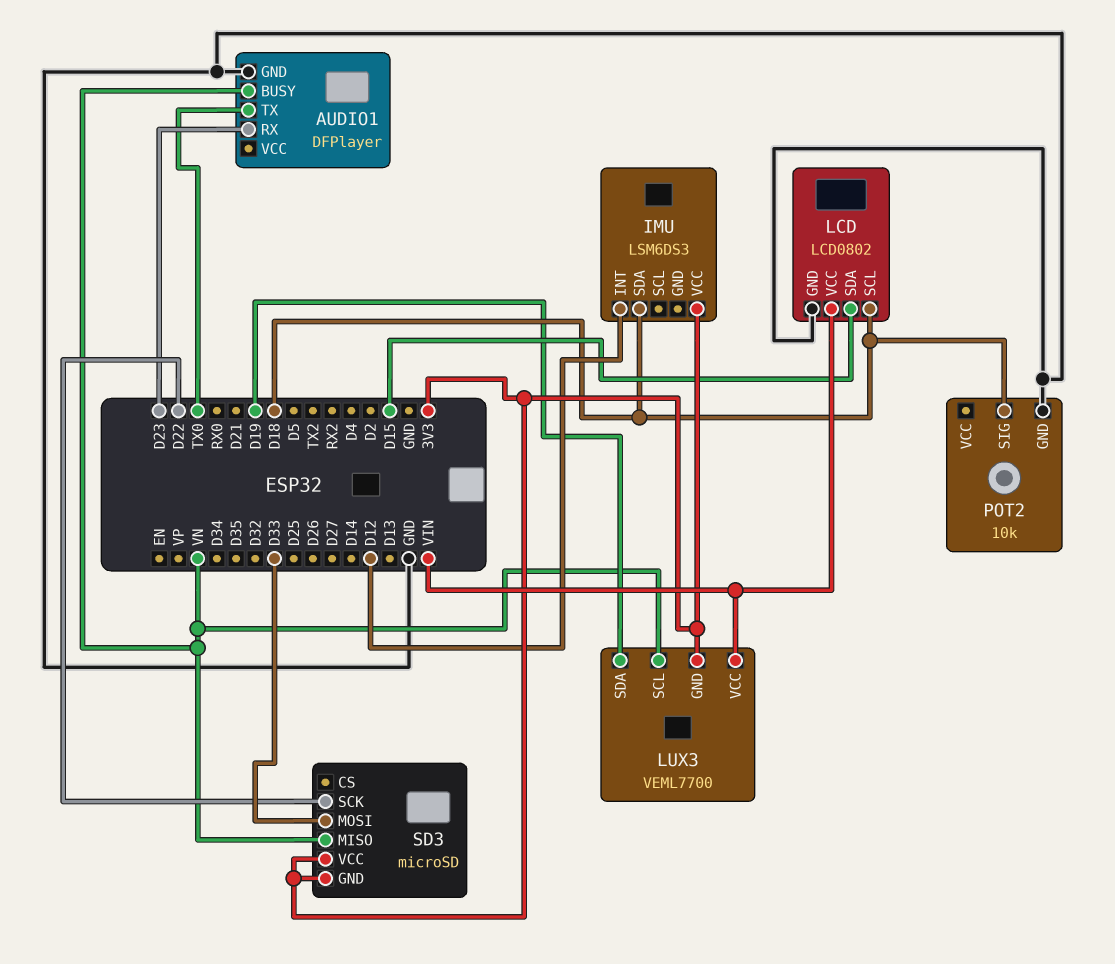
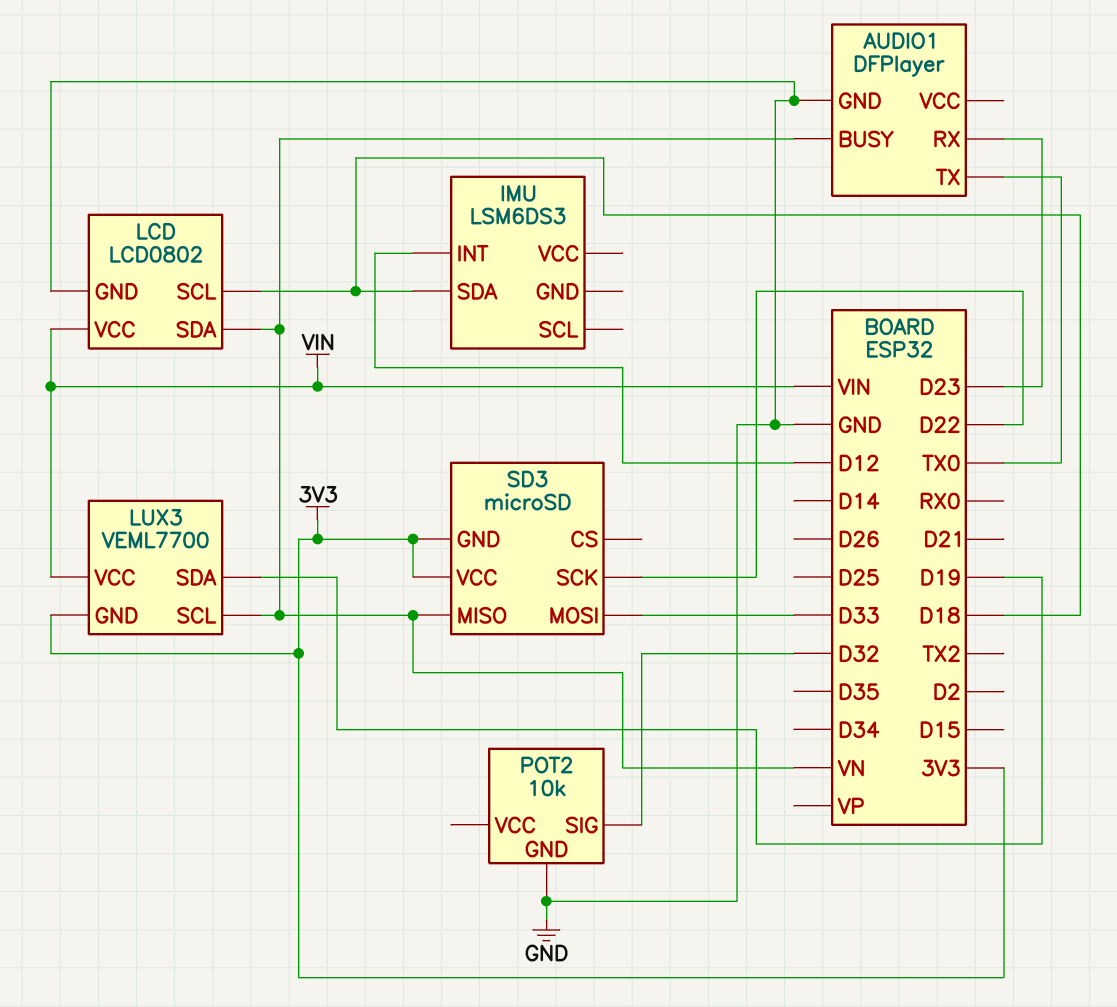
IMU pin VCC: 3V3 -> none
LCD pin SDA: D15 -> VN
POT2 pin SIG: D18 -> D32

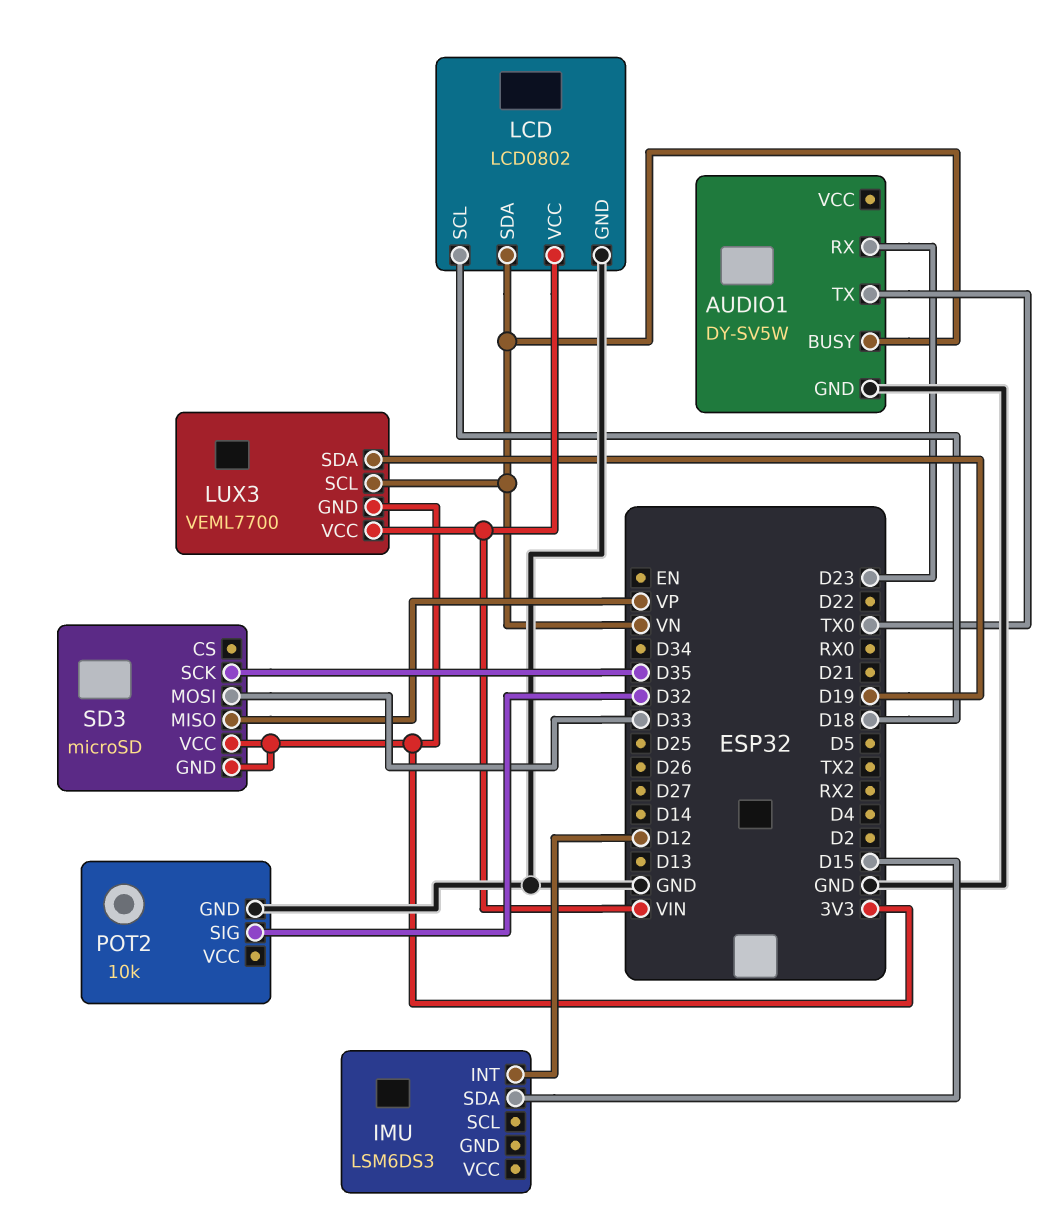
AUDIO1: DFPlayer -> DY-SV5W
IMU pin SDA: D18 -> D15
SD3 pin MISO: VN -> VP
SD3 pin SCK: D22 -> D35

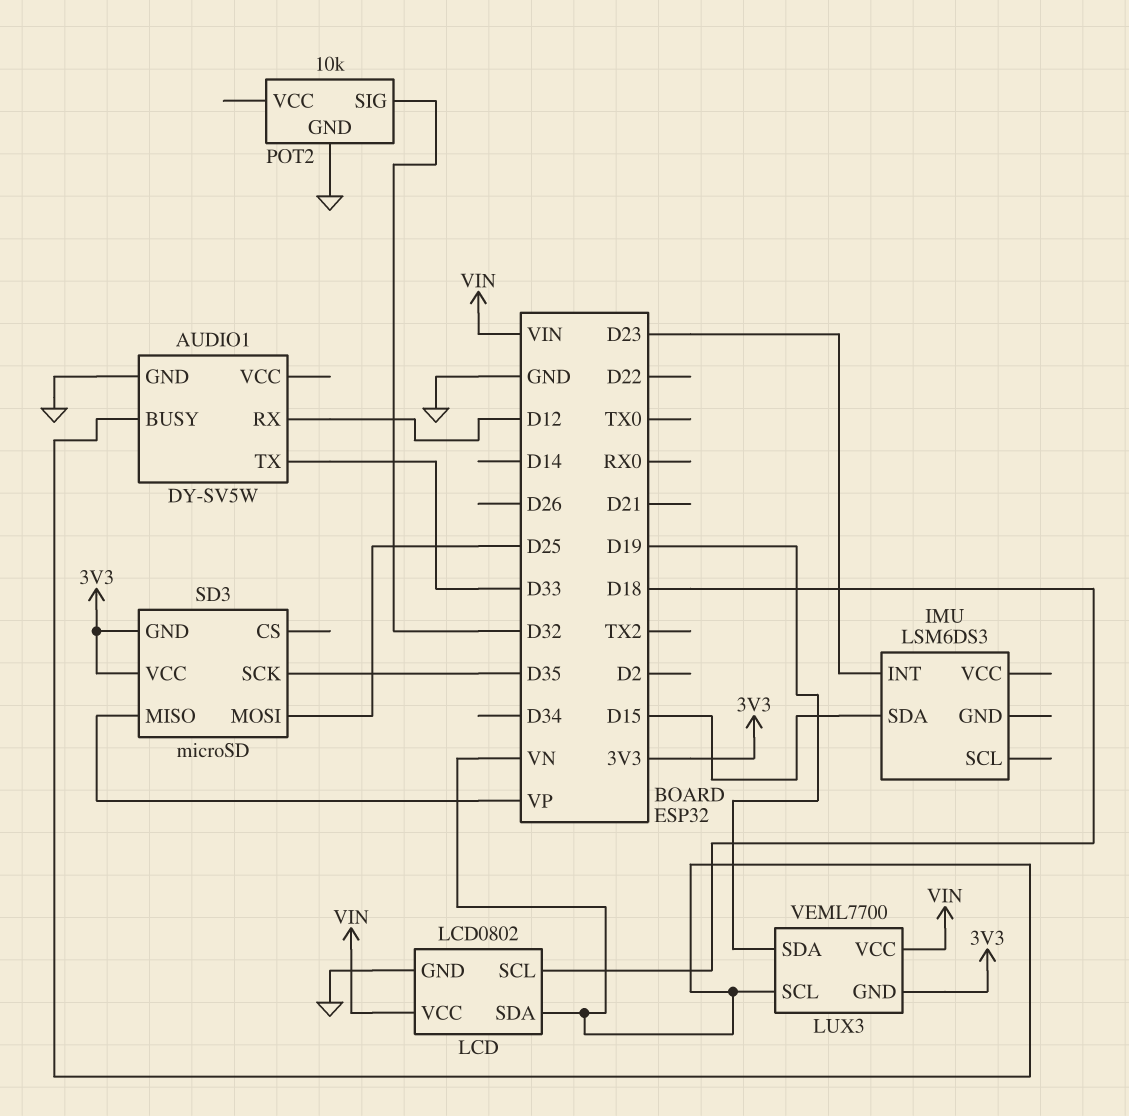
AUDIO1 pin RX: D23 -> D12
AUDIO1 pin TX: TX0 -> D33
IMU pin INT: D12 -> D23
SD3 pin MOSI: D33 -> D25

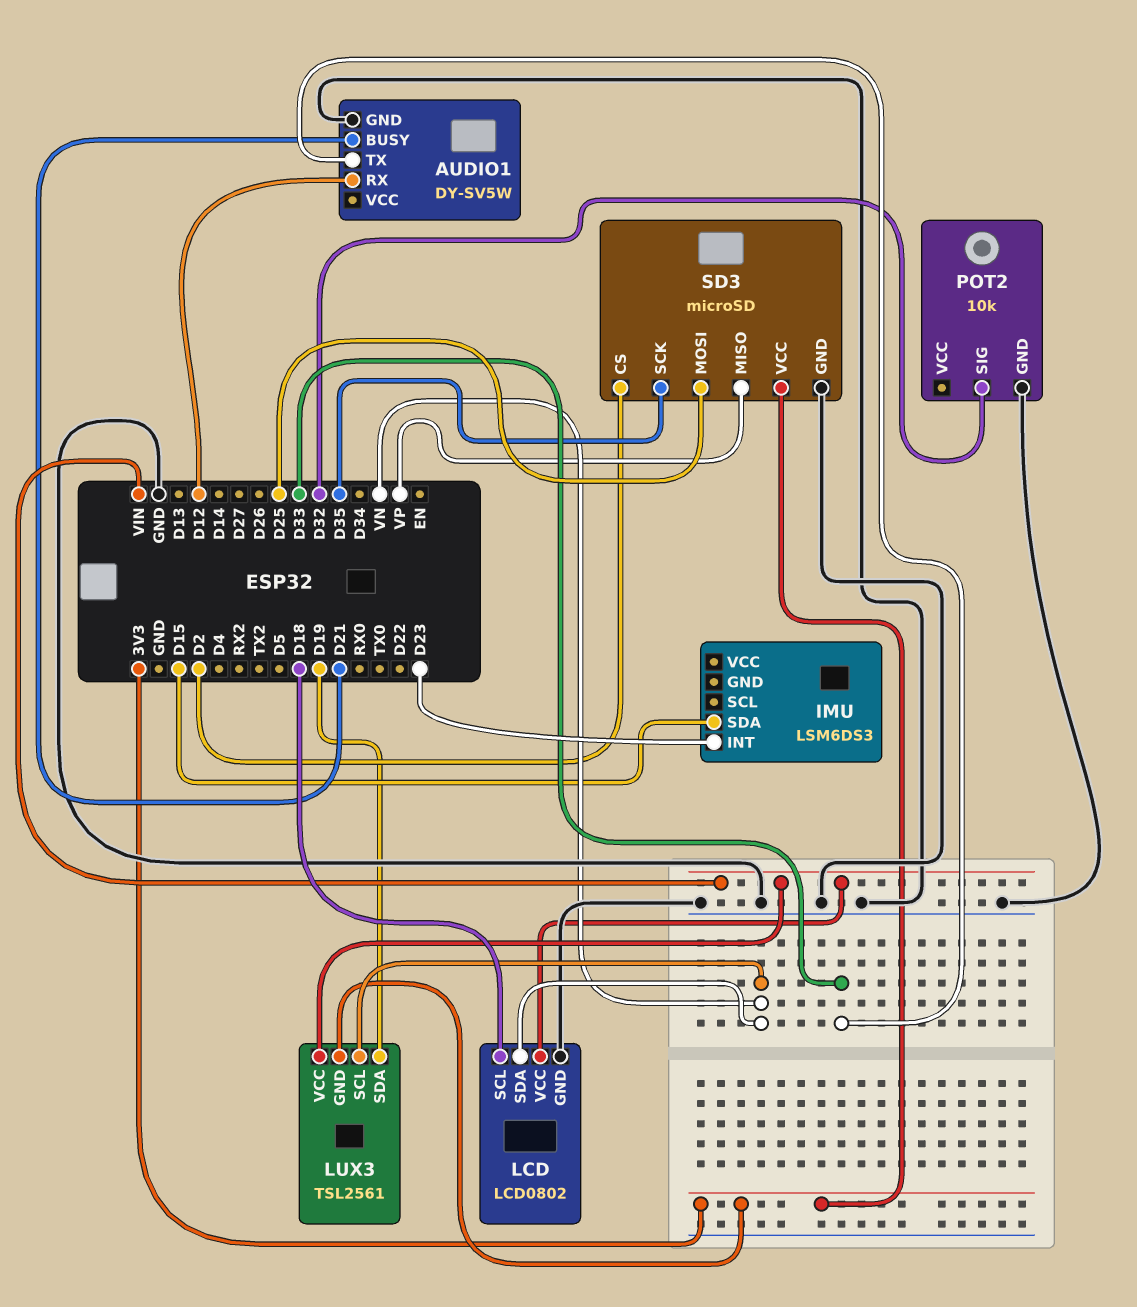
AUDIO1 pin BUSY: VN -> D21
LUX3: VEML7700 -> TSL2561
SD3 pin CS: none -> D2
SD3 pin GND: 3V3 -> GND

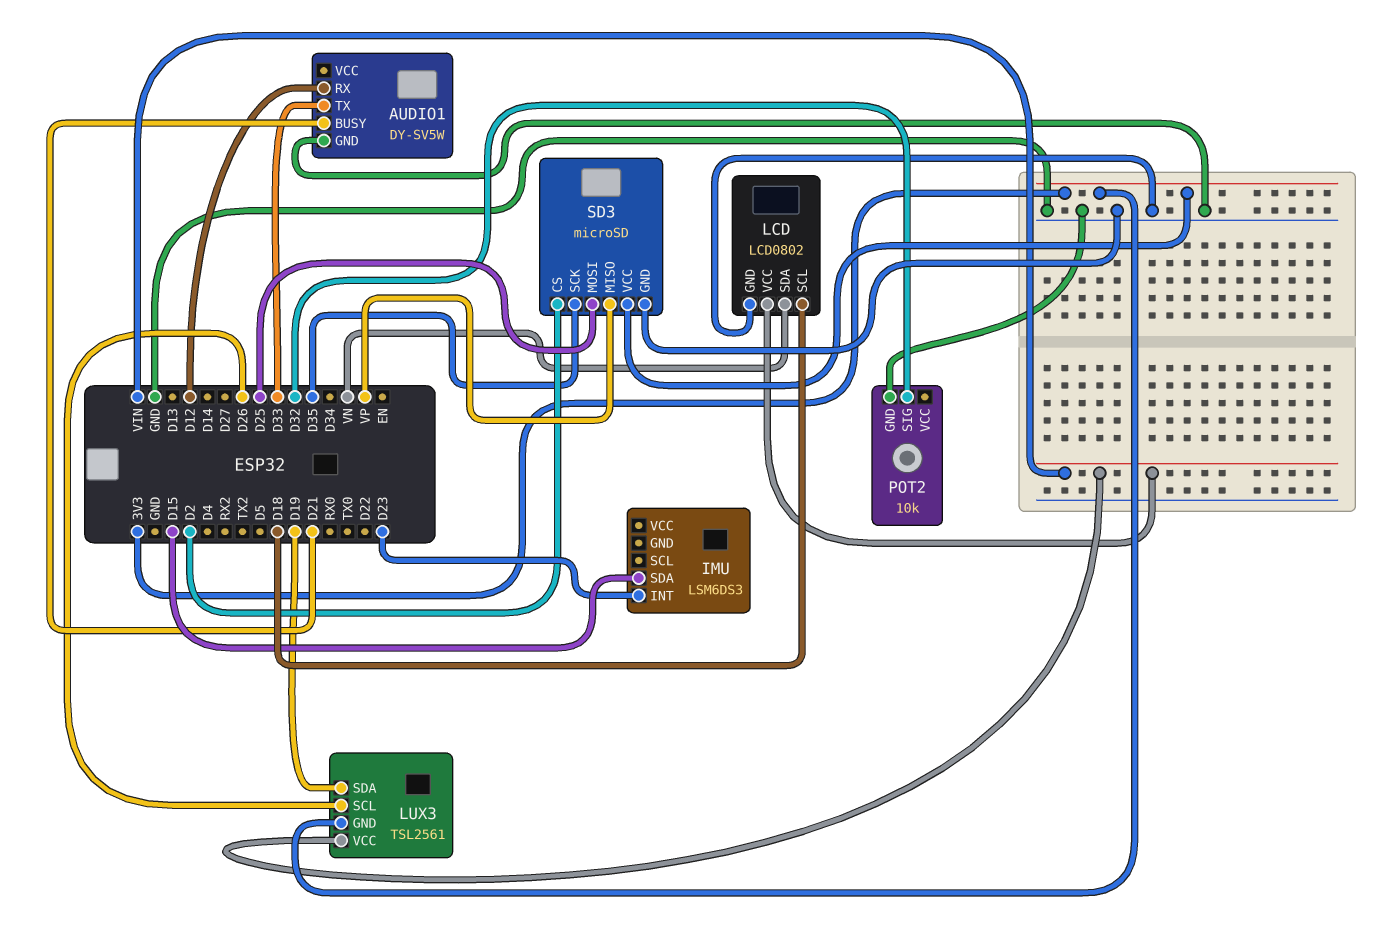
LUX3 pin SCL: VN -> D26

